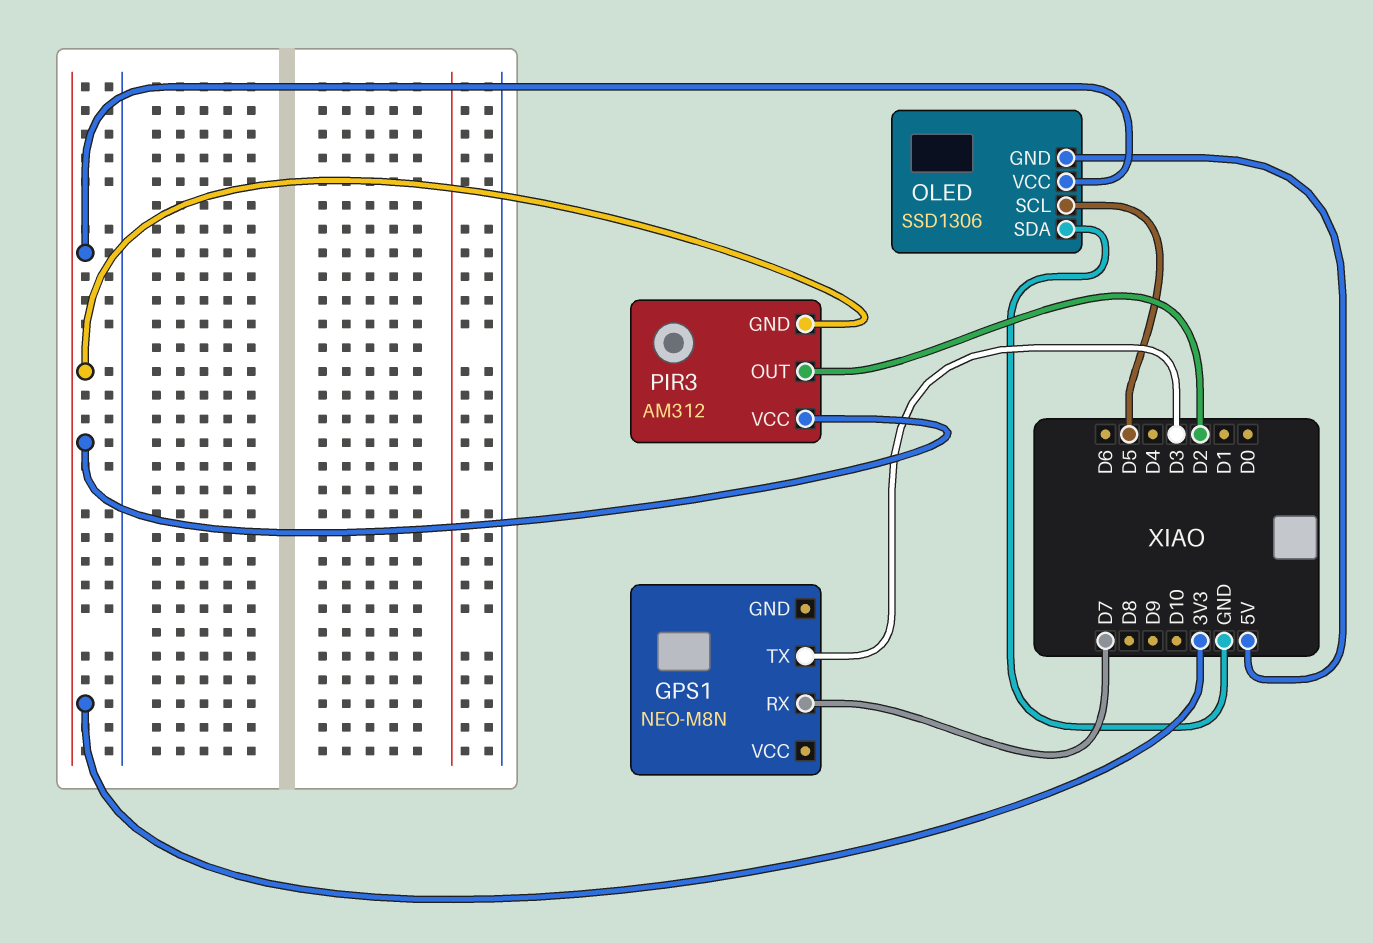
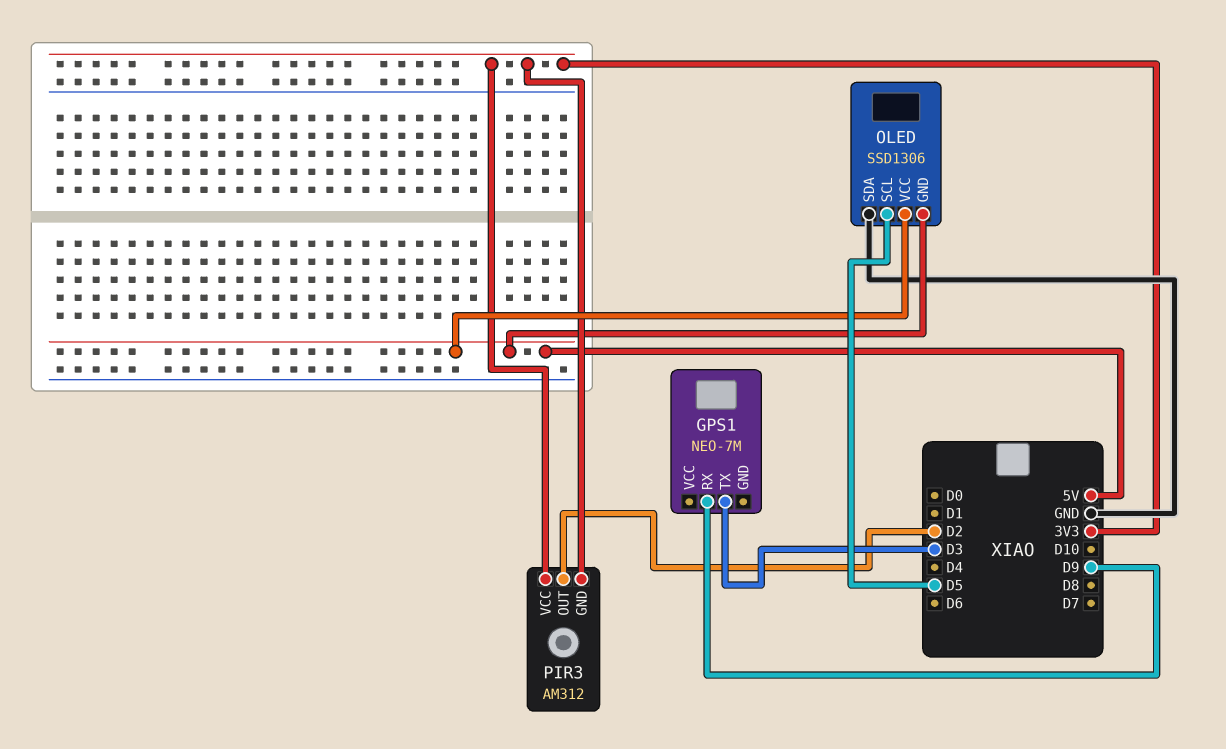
GPS1: NEO-M8N -> NEO-7M
GPS1 pin RX: D7 -> D9
OLED pin VCC: 3V3 -> 5V

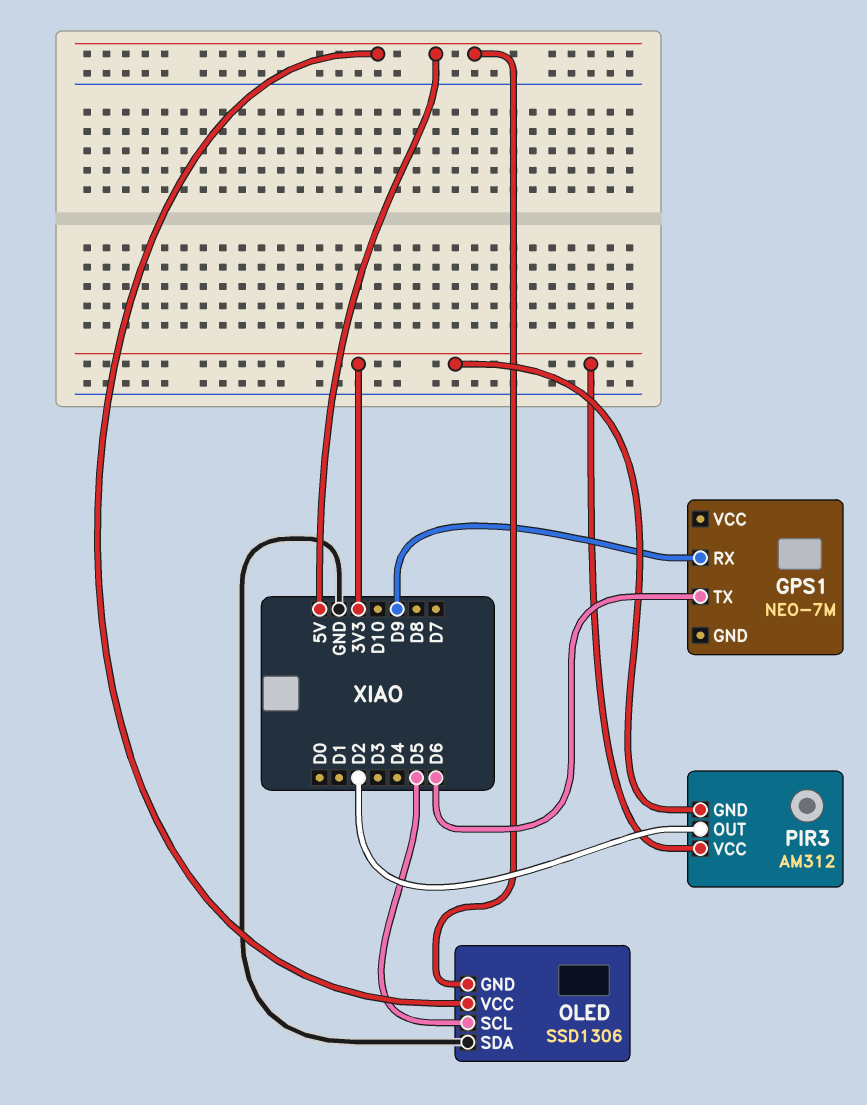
GPS1 pin TX: D3 -> D6

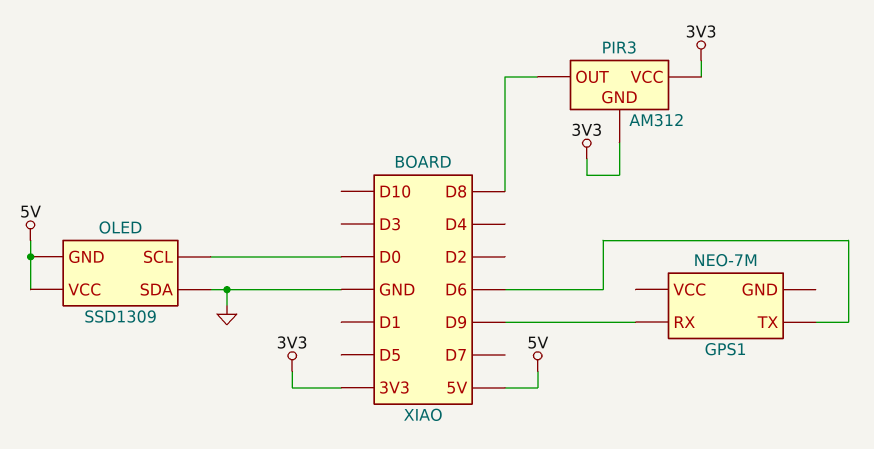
OLED: SSD1306 -> SSD1309
OLED pin SCL: D5 -> D0
PIR3 pin OUT: D2 -> D8

